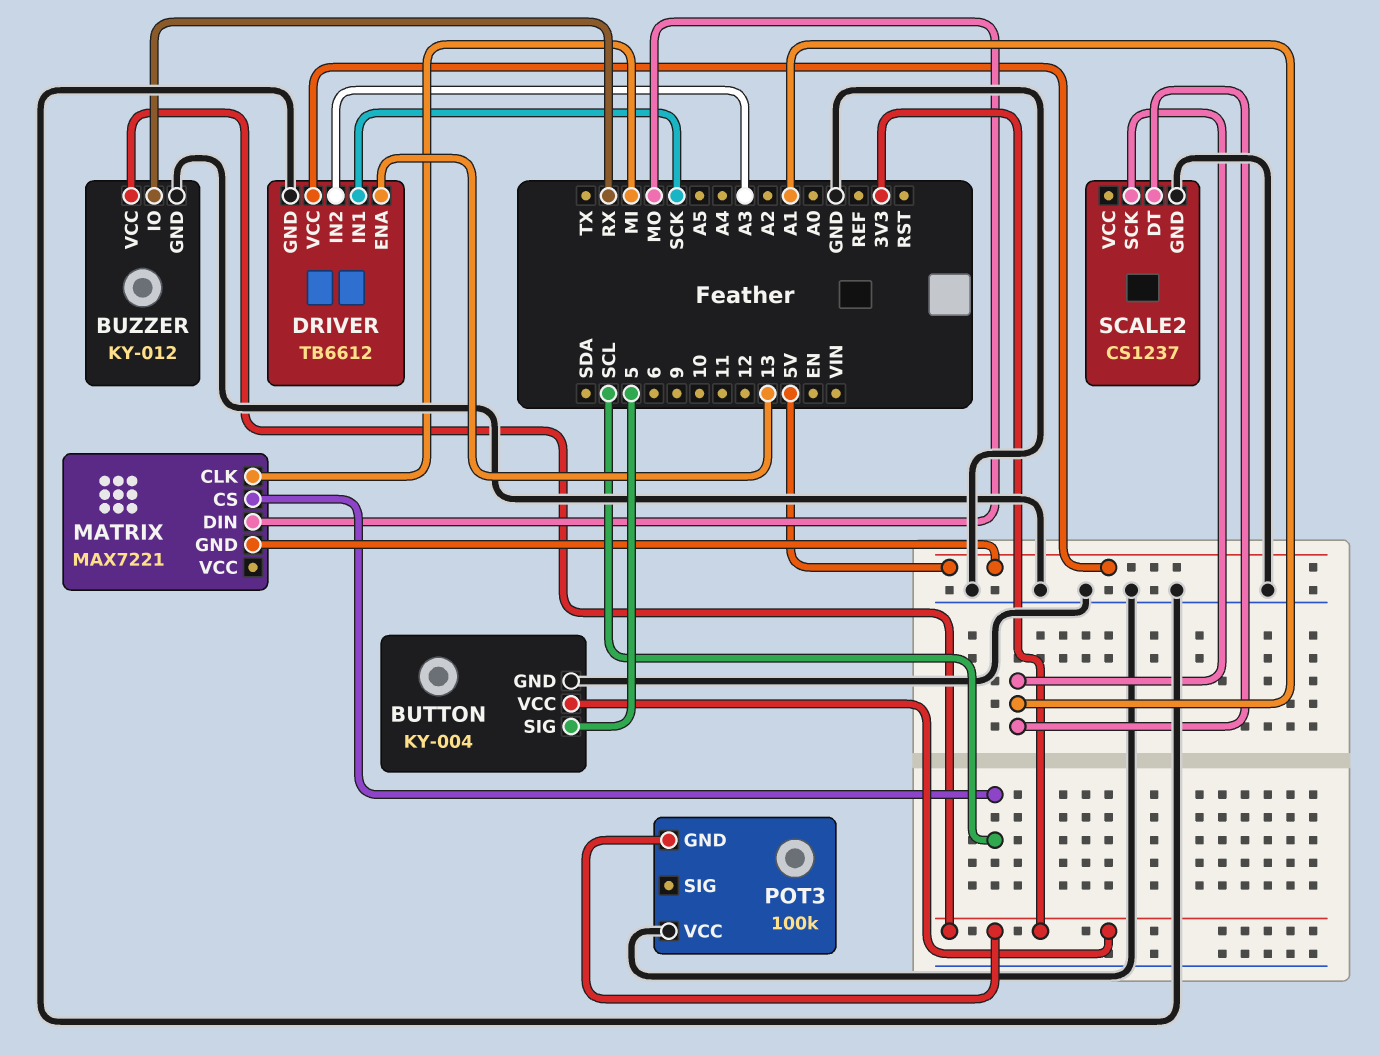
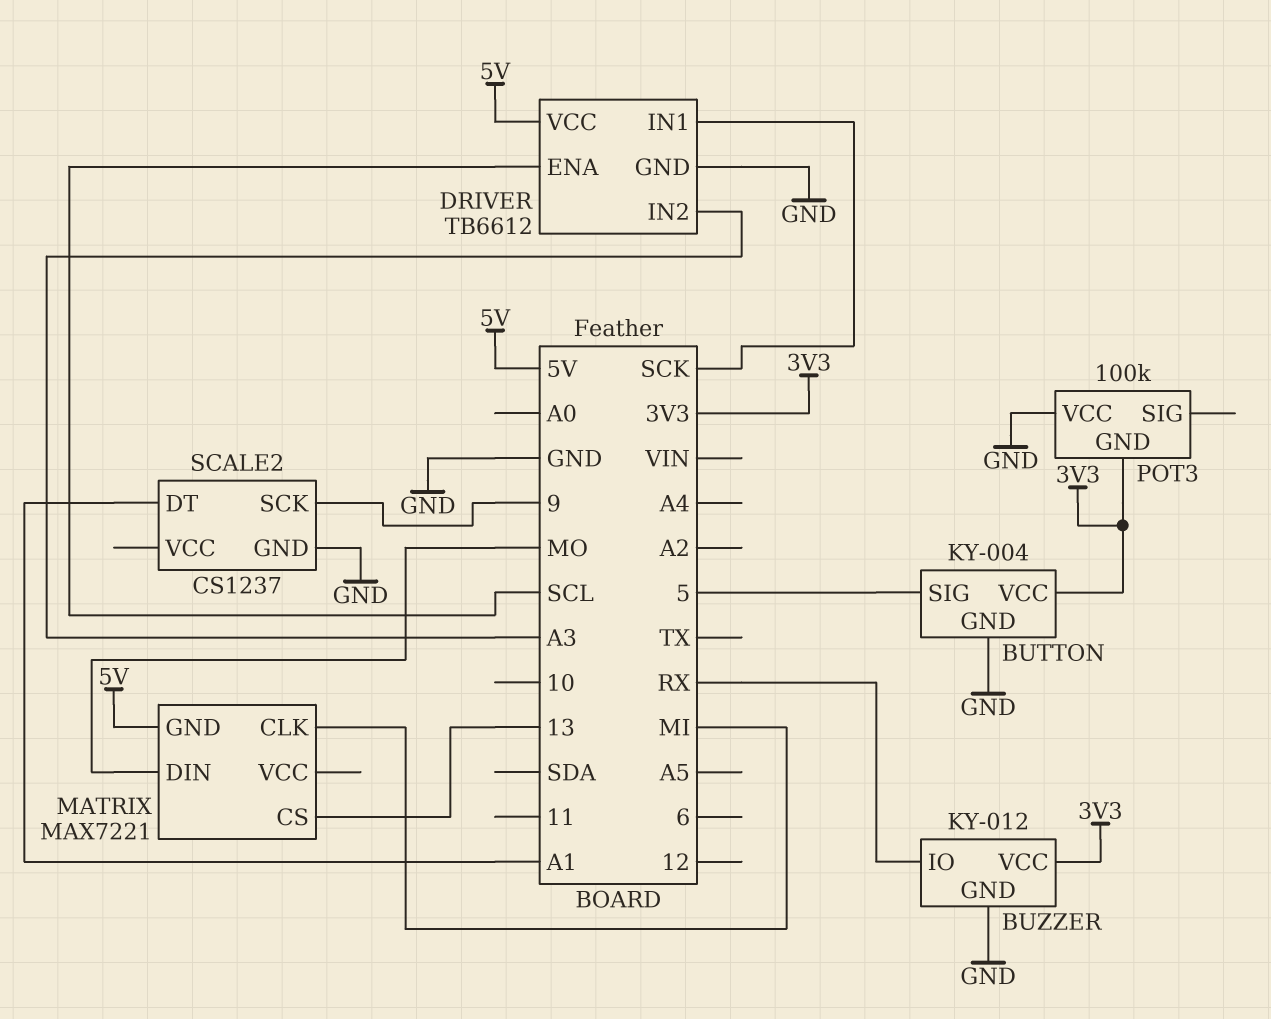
DRIVER pin ENA: 13 -> SCL
MATRIX pin CS: SCL -> 13
SCALE2 pin SCK: A1 -> 9

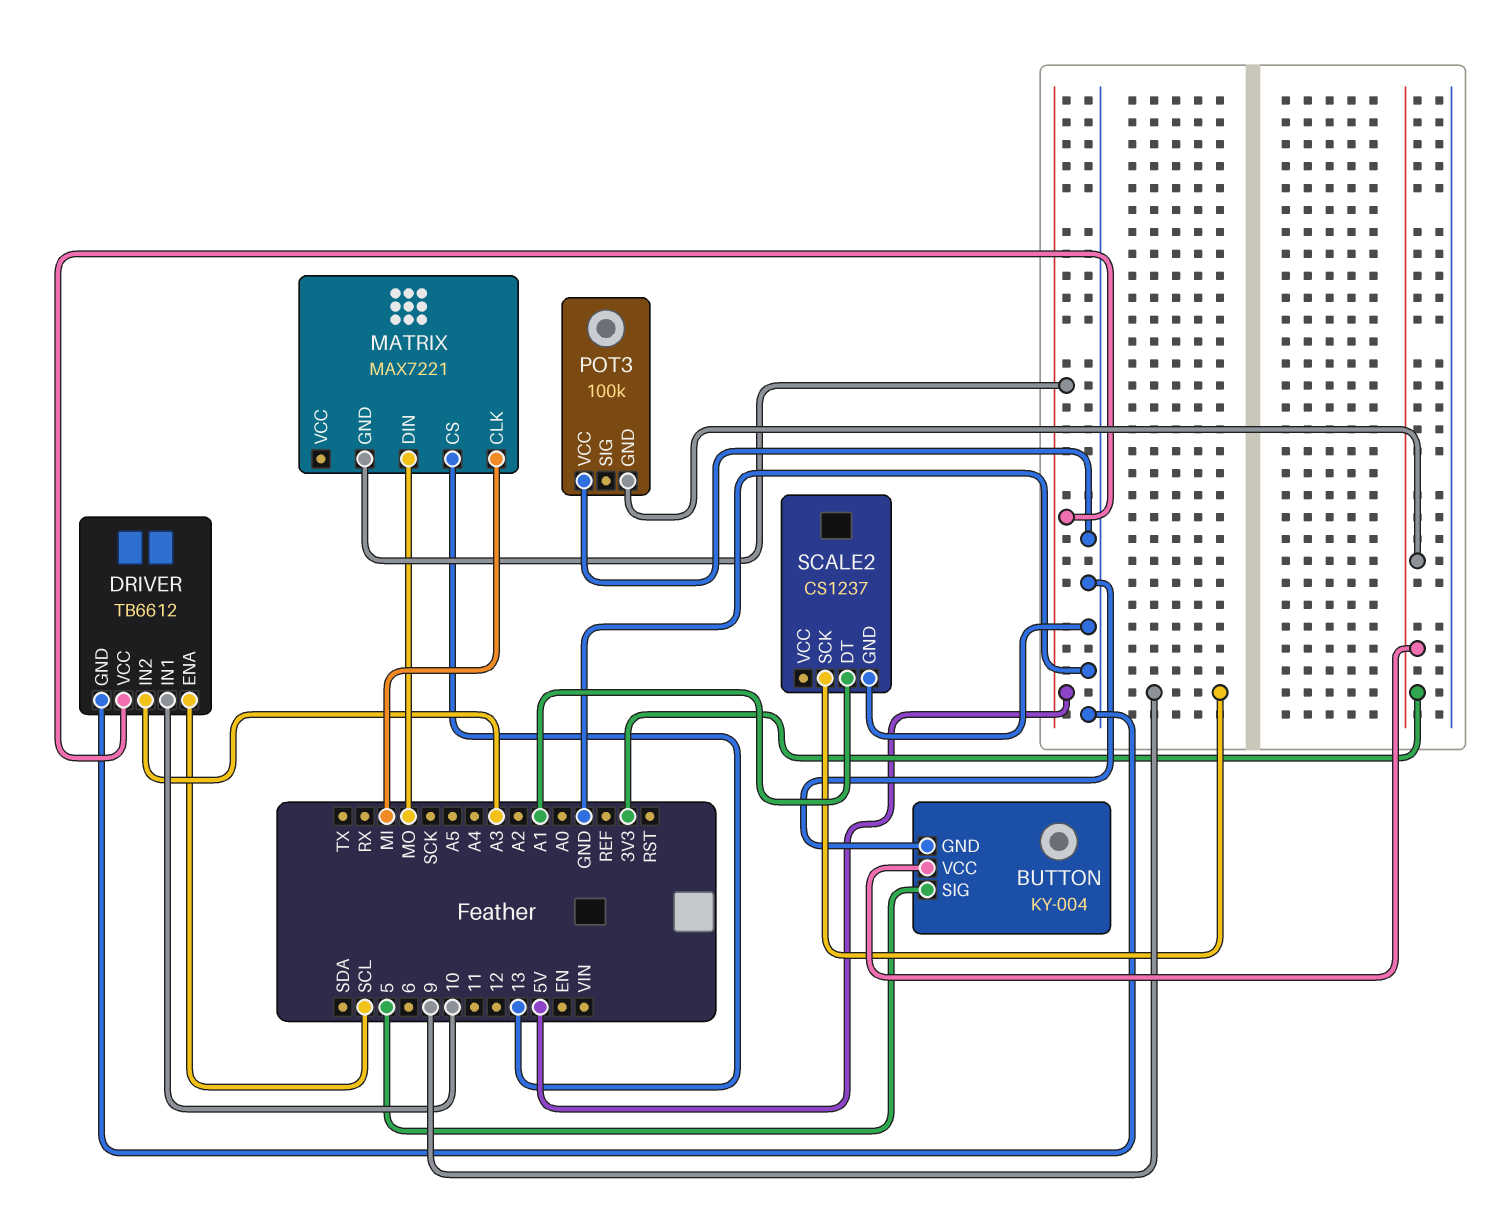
BUZZER: KY-012 -> none
BUZZER pin GND: GND -> none
BUZZER pin IO: RX -> none
BUZZER pin VCC: 3V3 -> none
DRIVER pin IN1: SCK -> 10

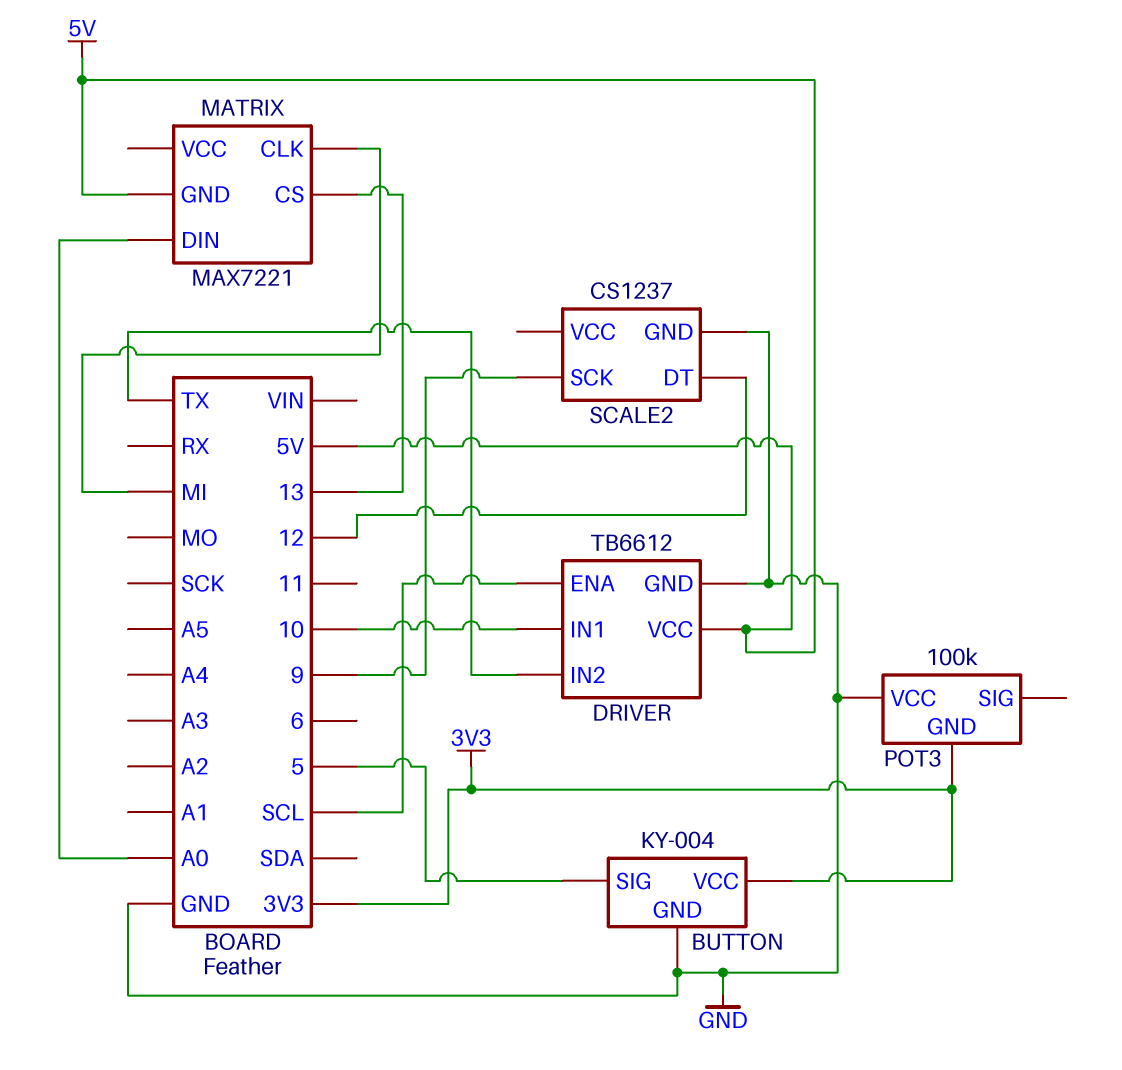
DRIVER pin IN2: A3 -> TX
MATRIX pin DIN: MO -> A0
SCALE2 pin DT: A1 -> 12

